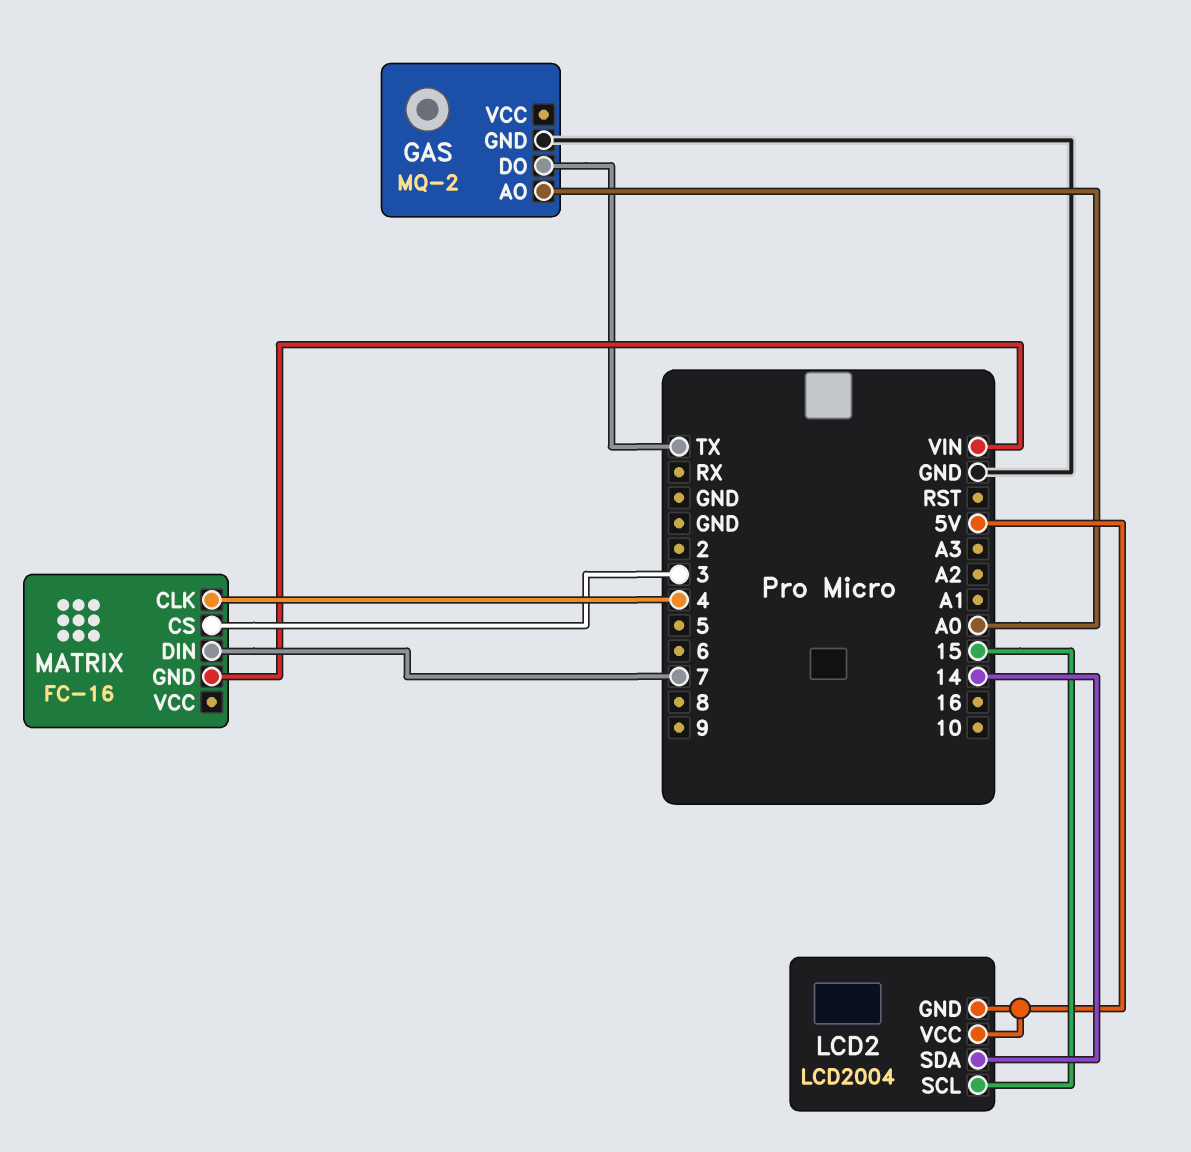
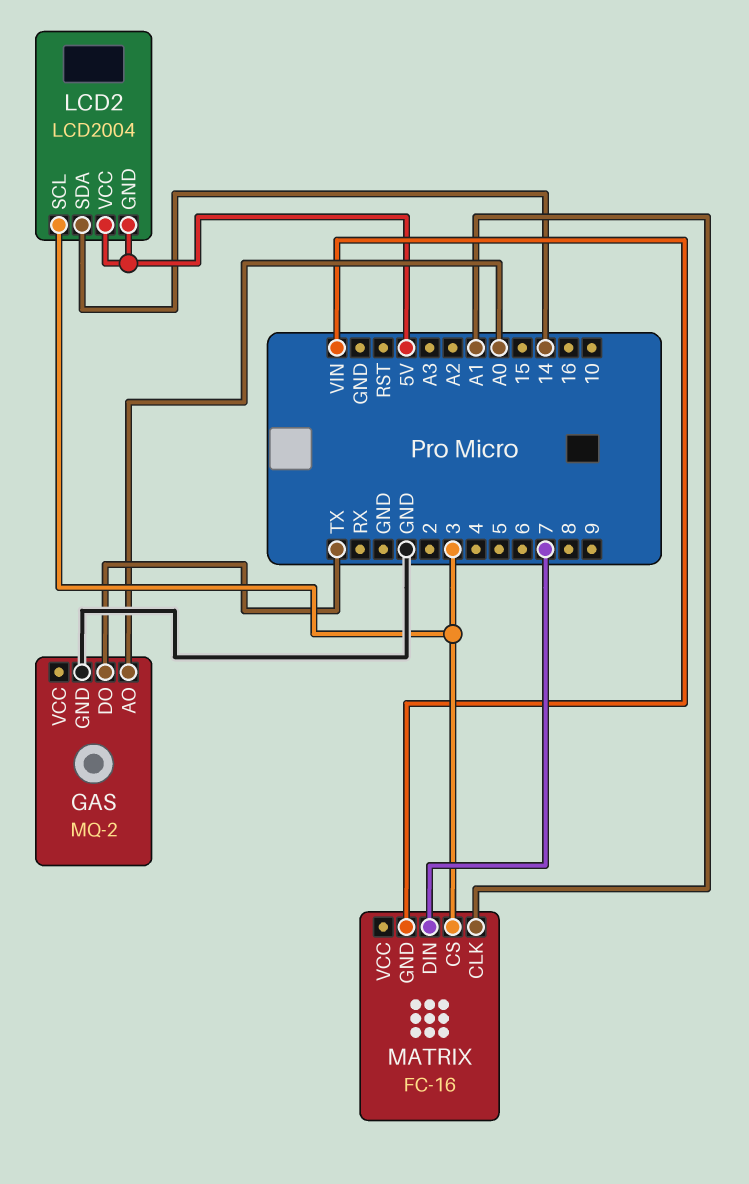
LCD2 pin SCL: 15 -> 3
MATRIX pin CLK: 4 -> A1

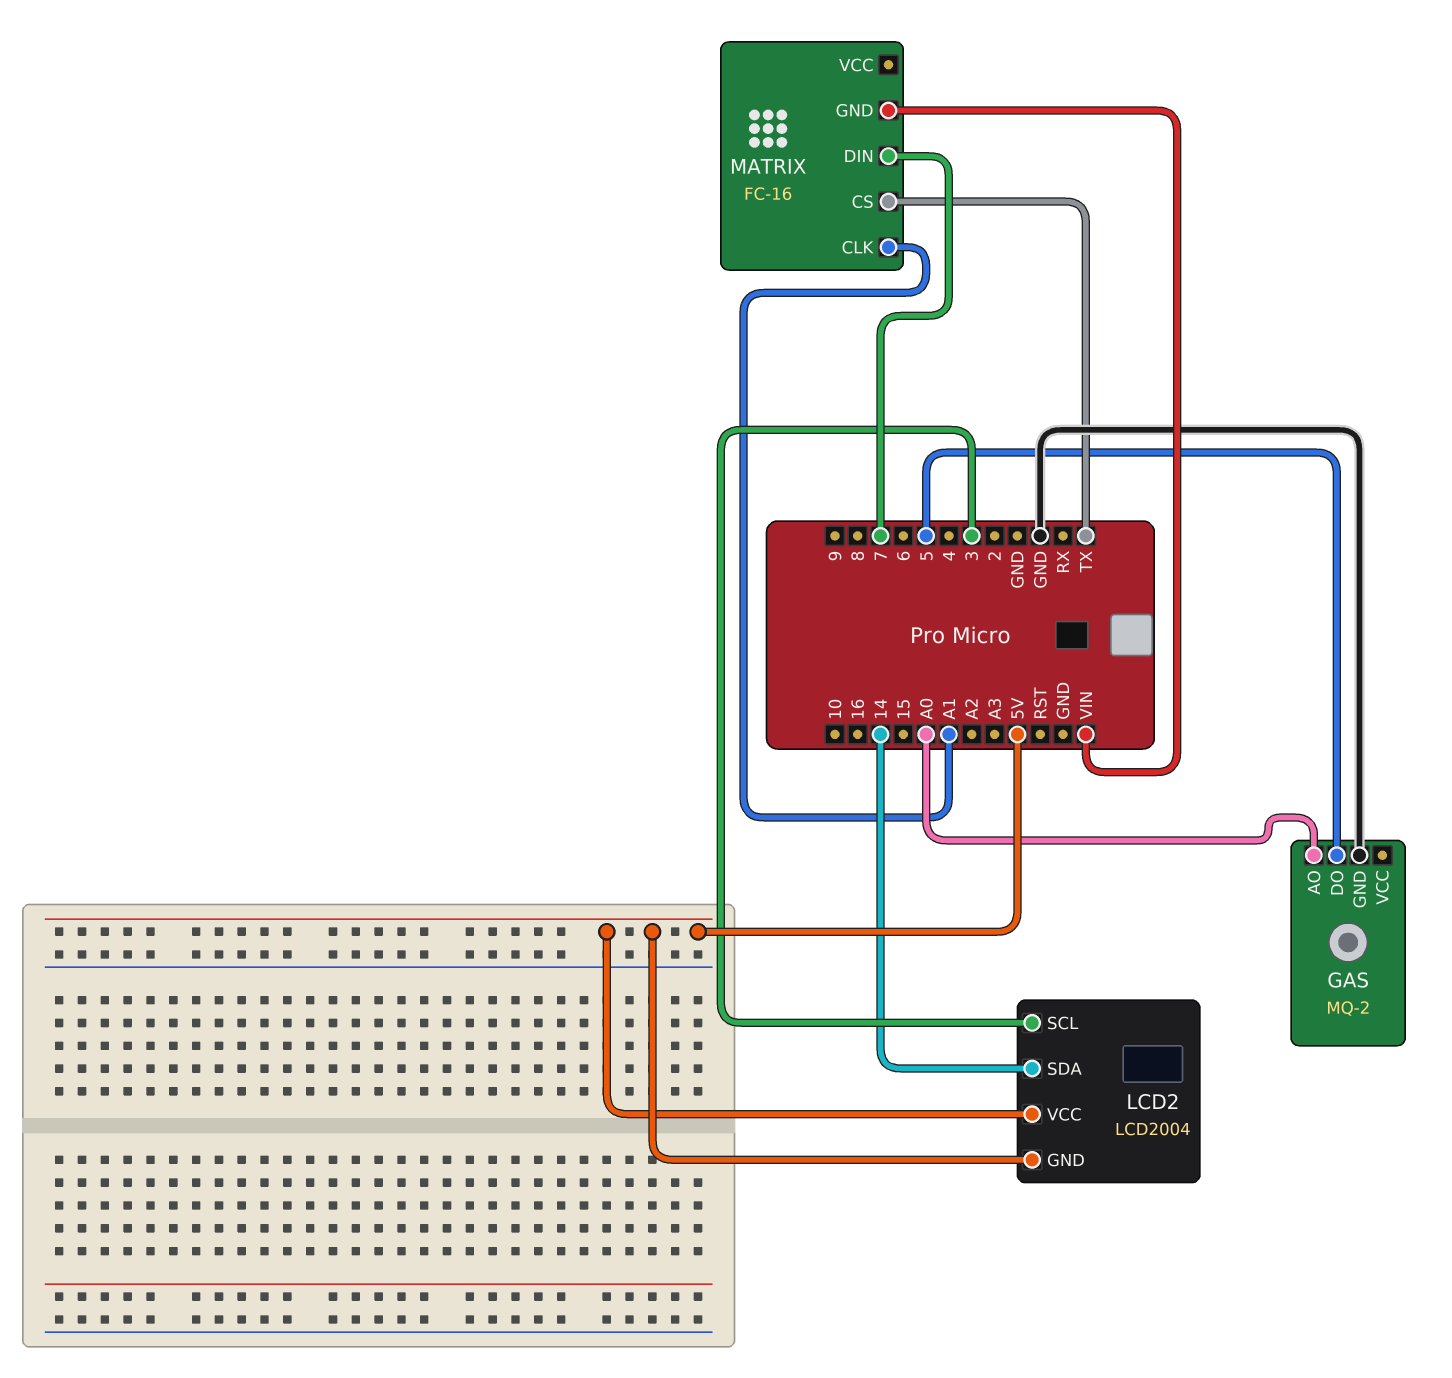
GAS pin DO: TX -> 5
MATRIX pin CS: 3 -> TX

